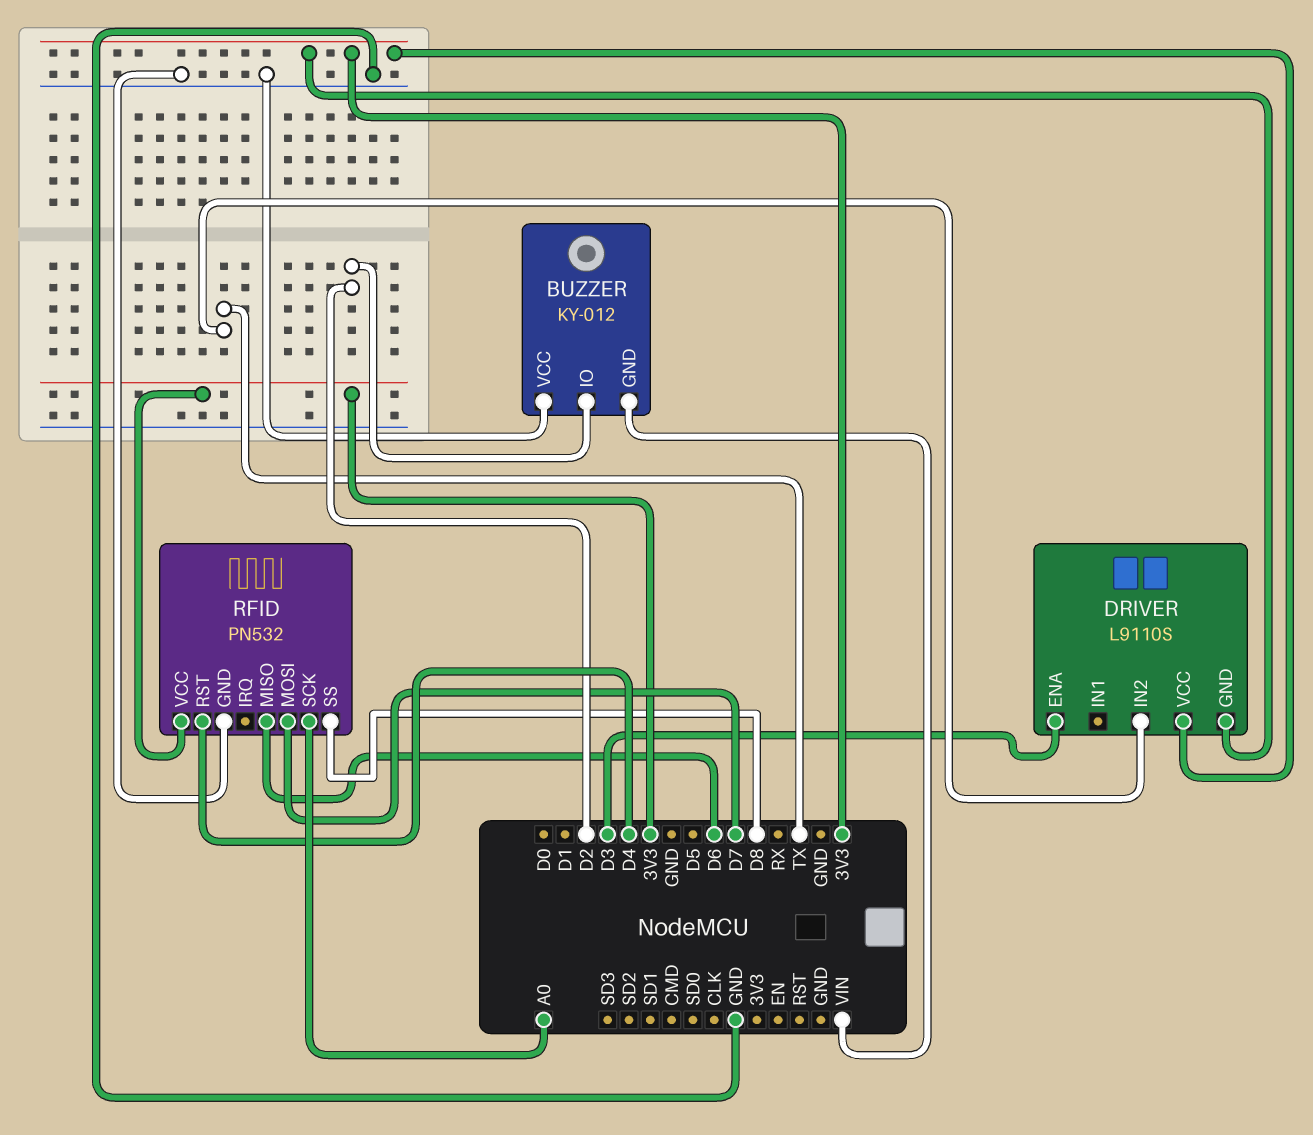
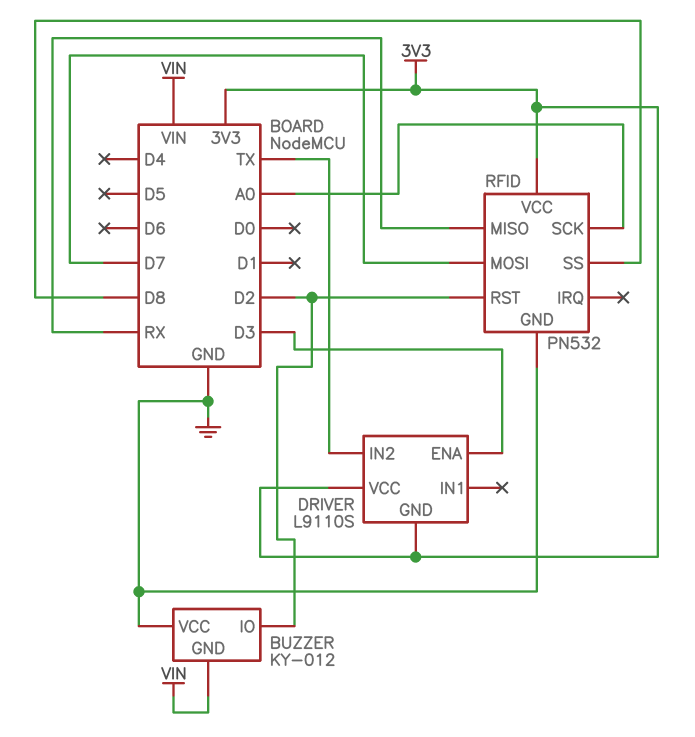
RFID pin MISO: D6 -> RX
RFID pin RST: D4 -> D2

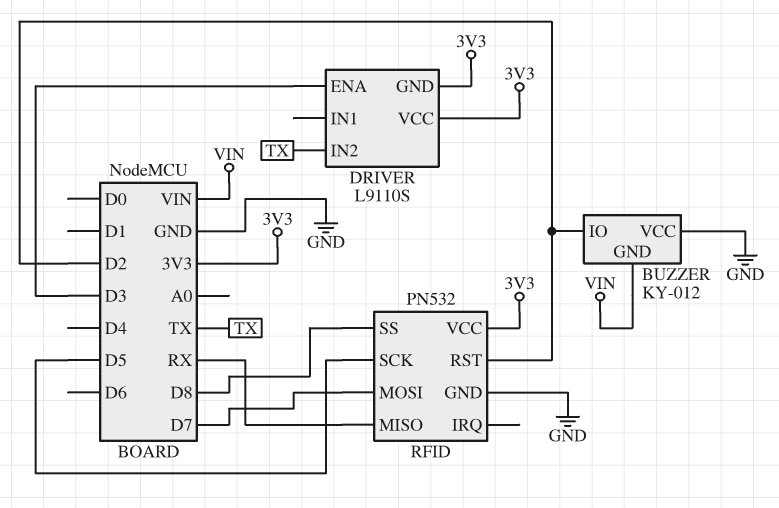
RFID pin SCK: A0 -> D5

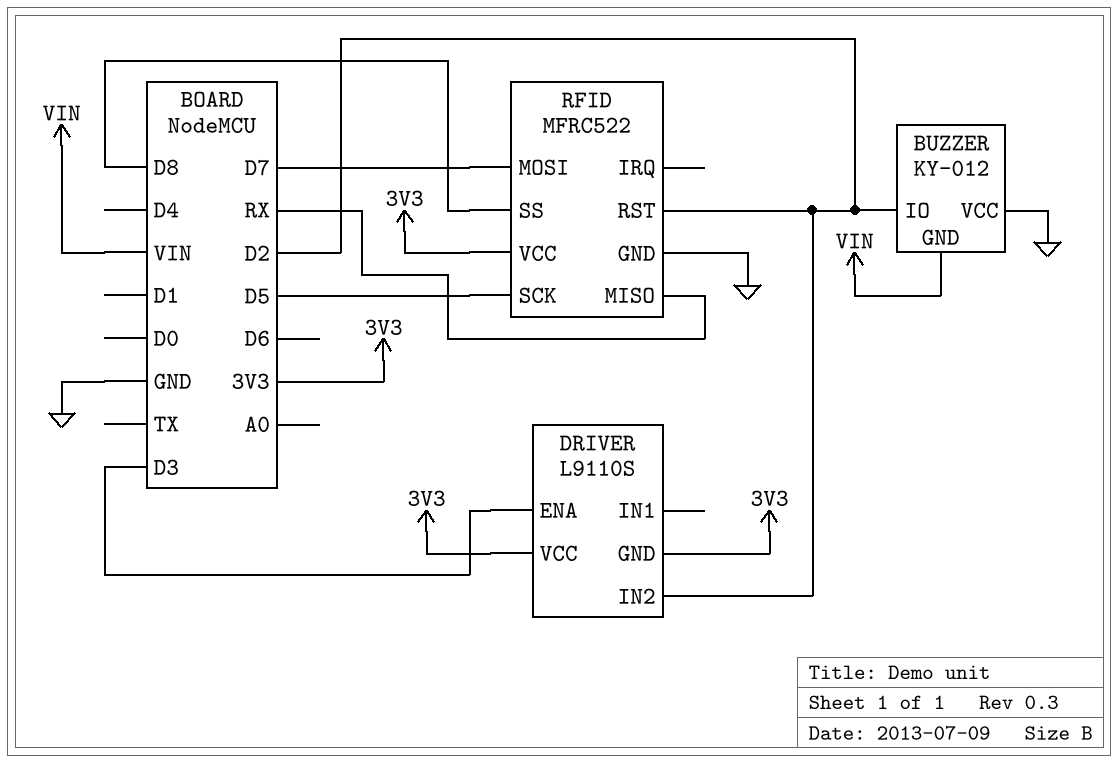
DRIVER pin IN2: TX -> D2
RFID: PN532 -> MFRC522

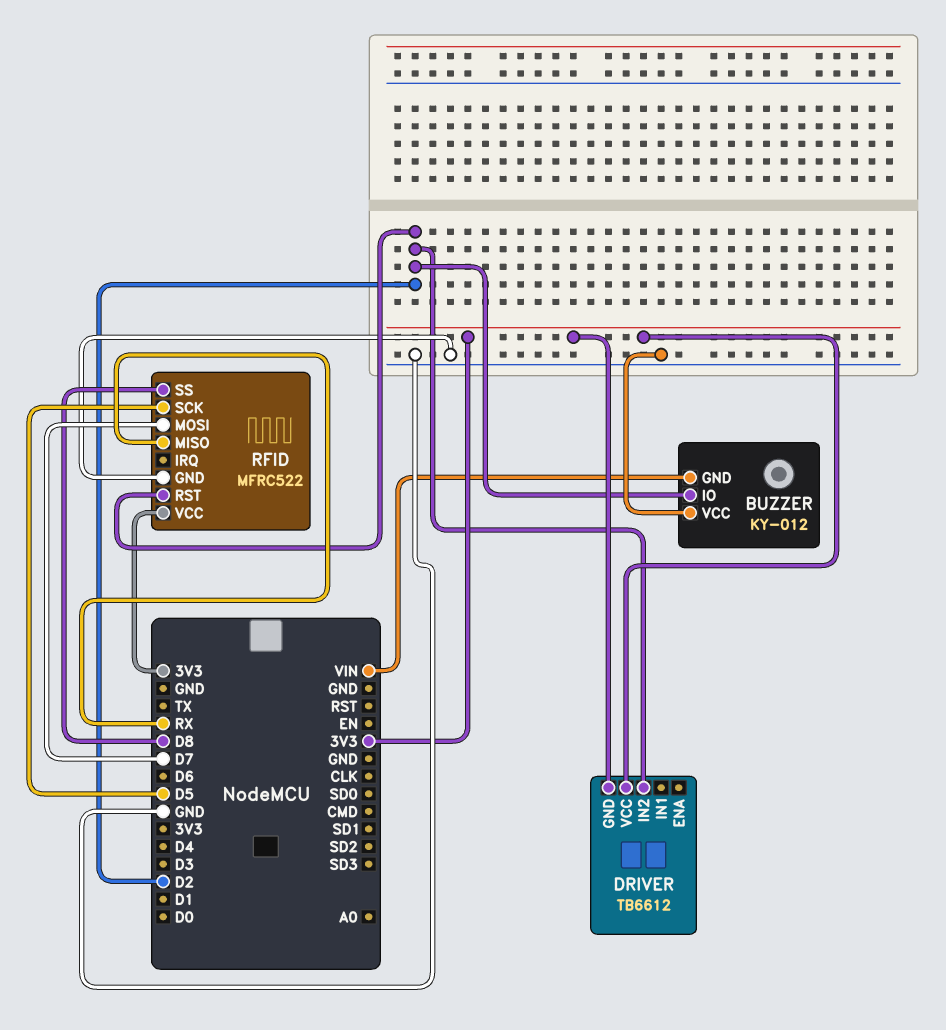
DRIVER: L9110S -> TB6612
DRIVER pin ENA: D3 -> none

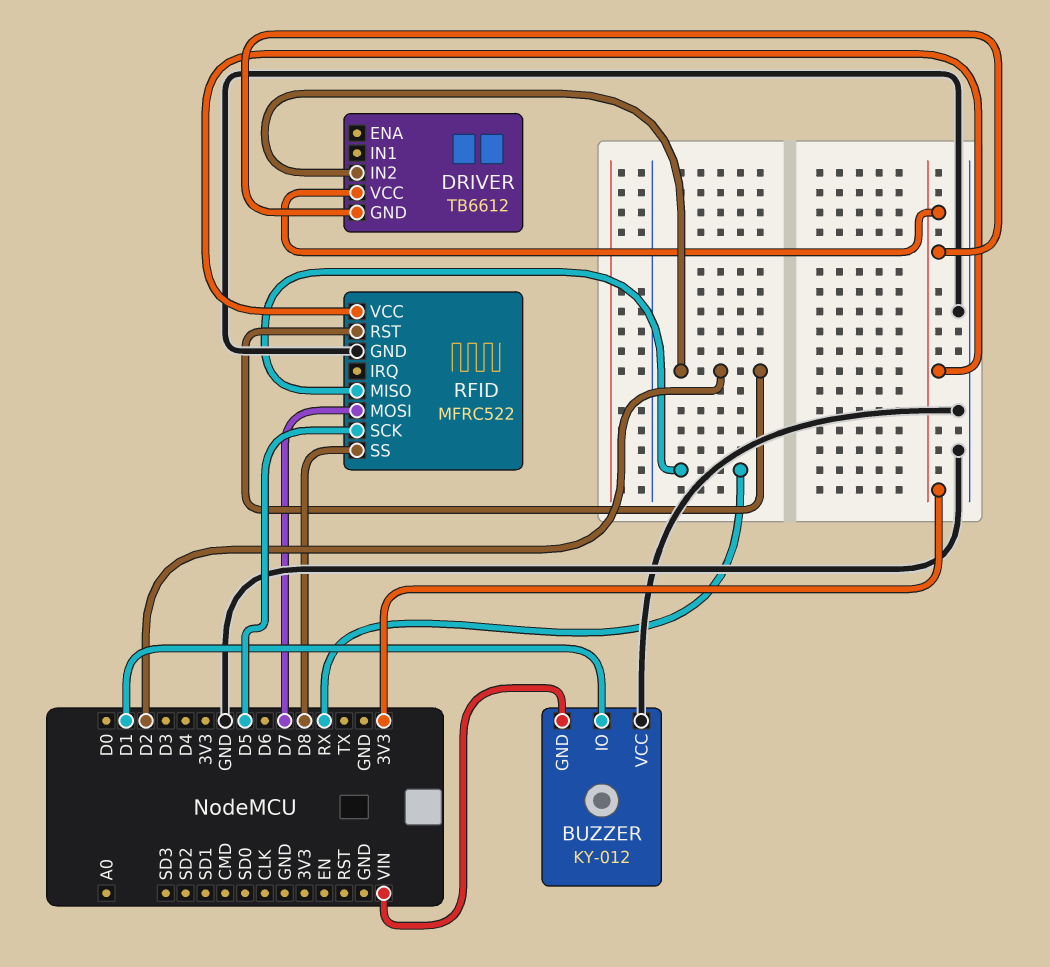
BUZZER pin IO: D2 -> D1

